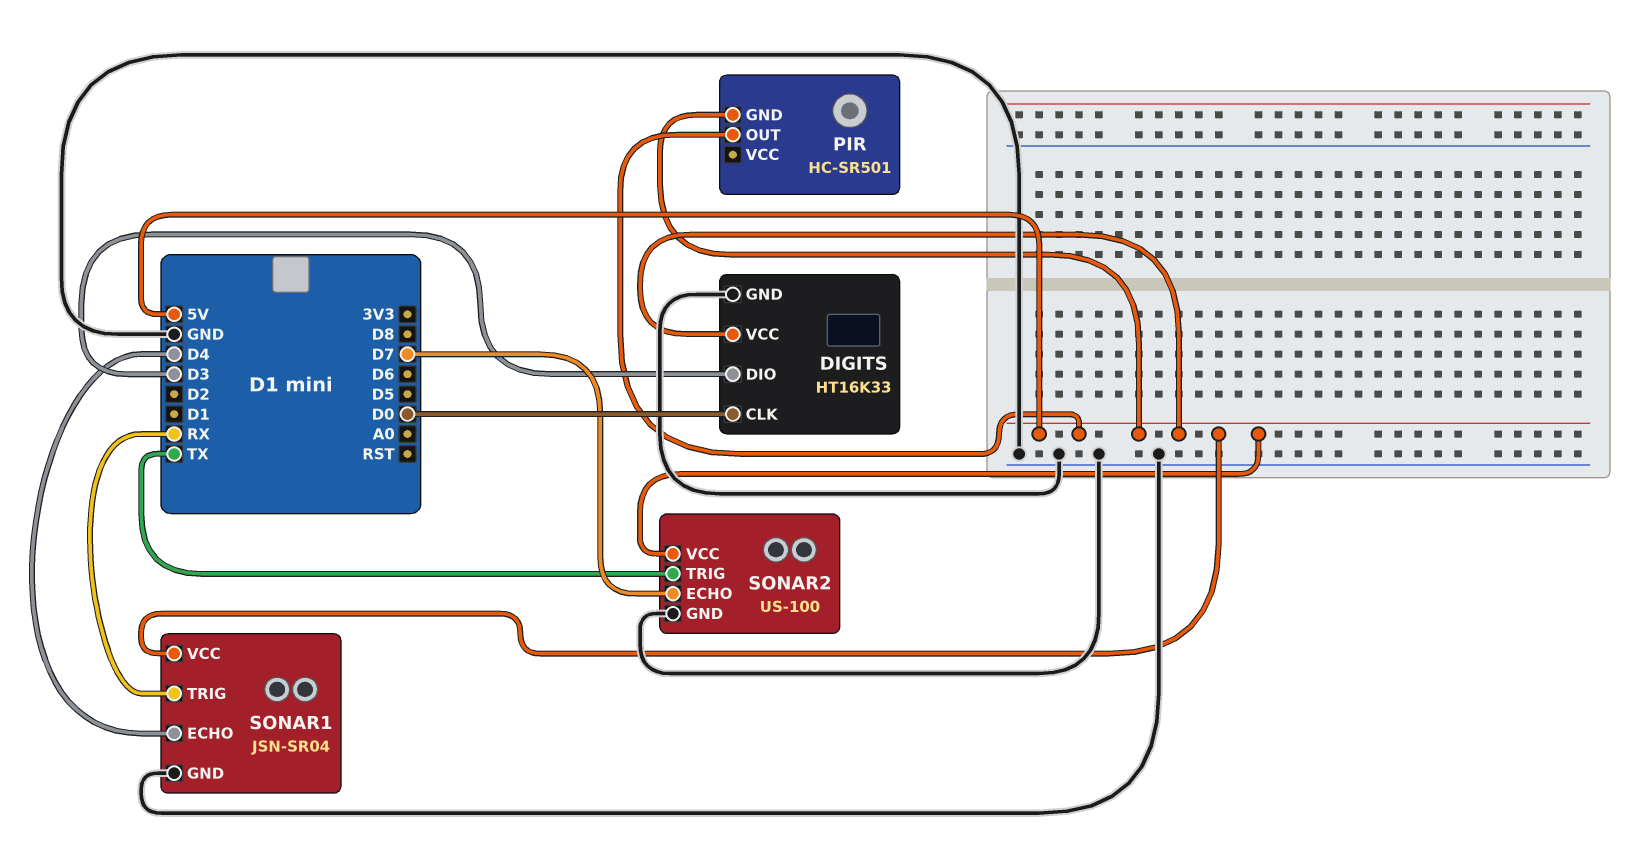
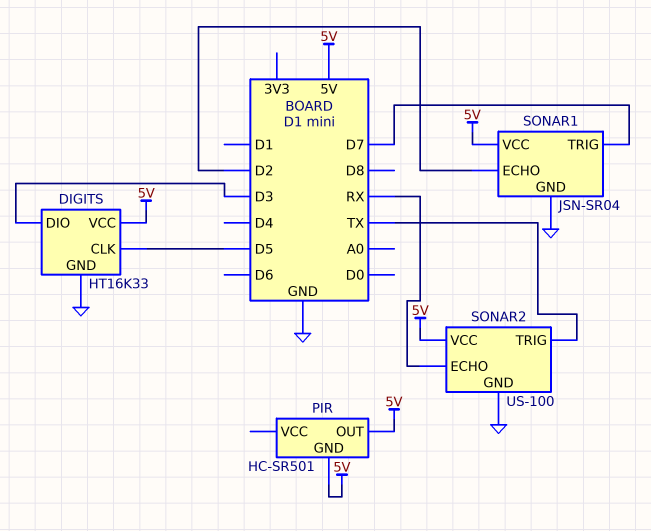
DIGITS pin CLK: D0 -> D5
SONAR1 pin ECHO: D4 -> D2
SONAR1 pin TRIG: RX -> D7
SONAR2 pin ECHO: D7 -> RX

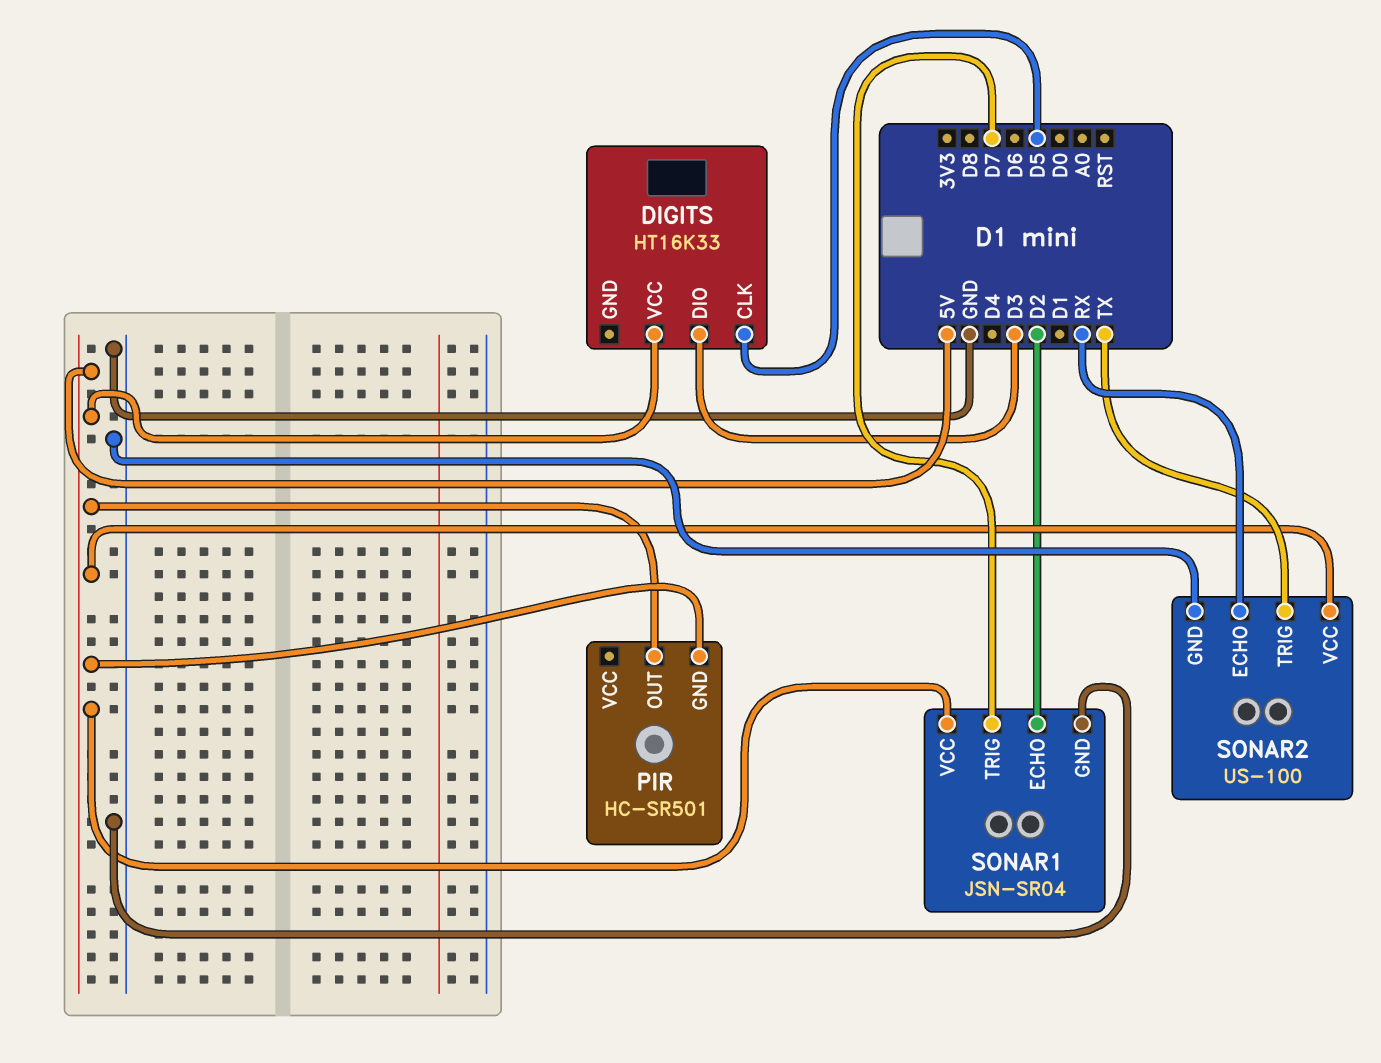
DIGITS pin GND: GND -> none

